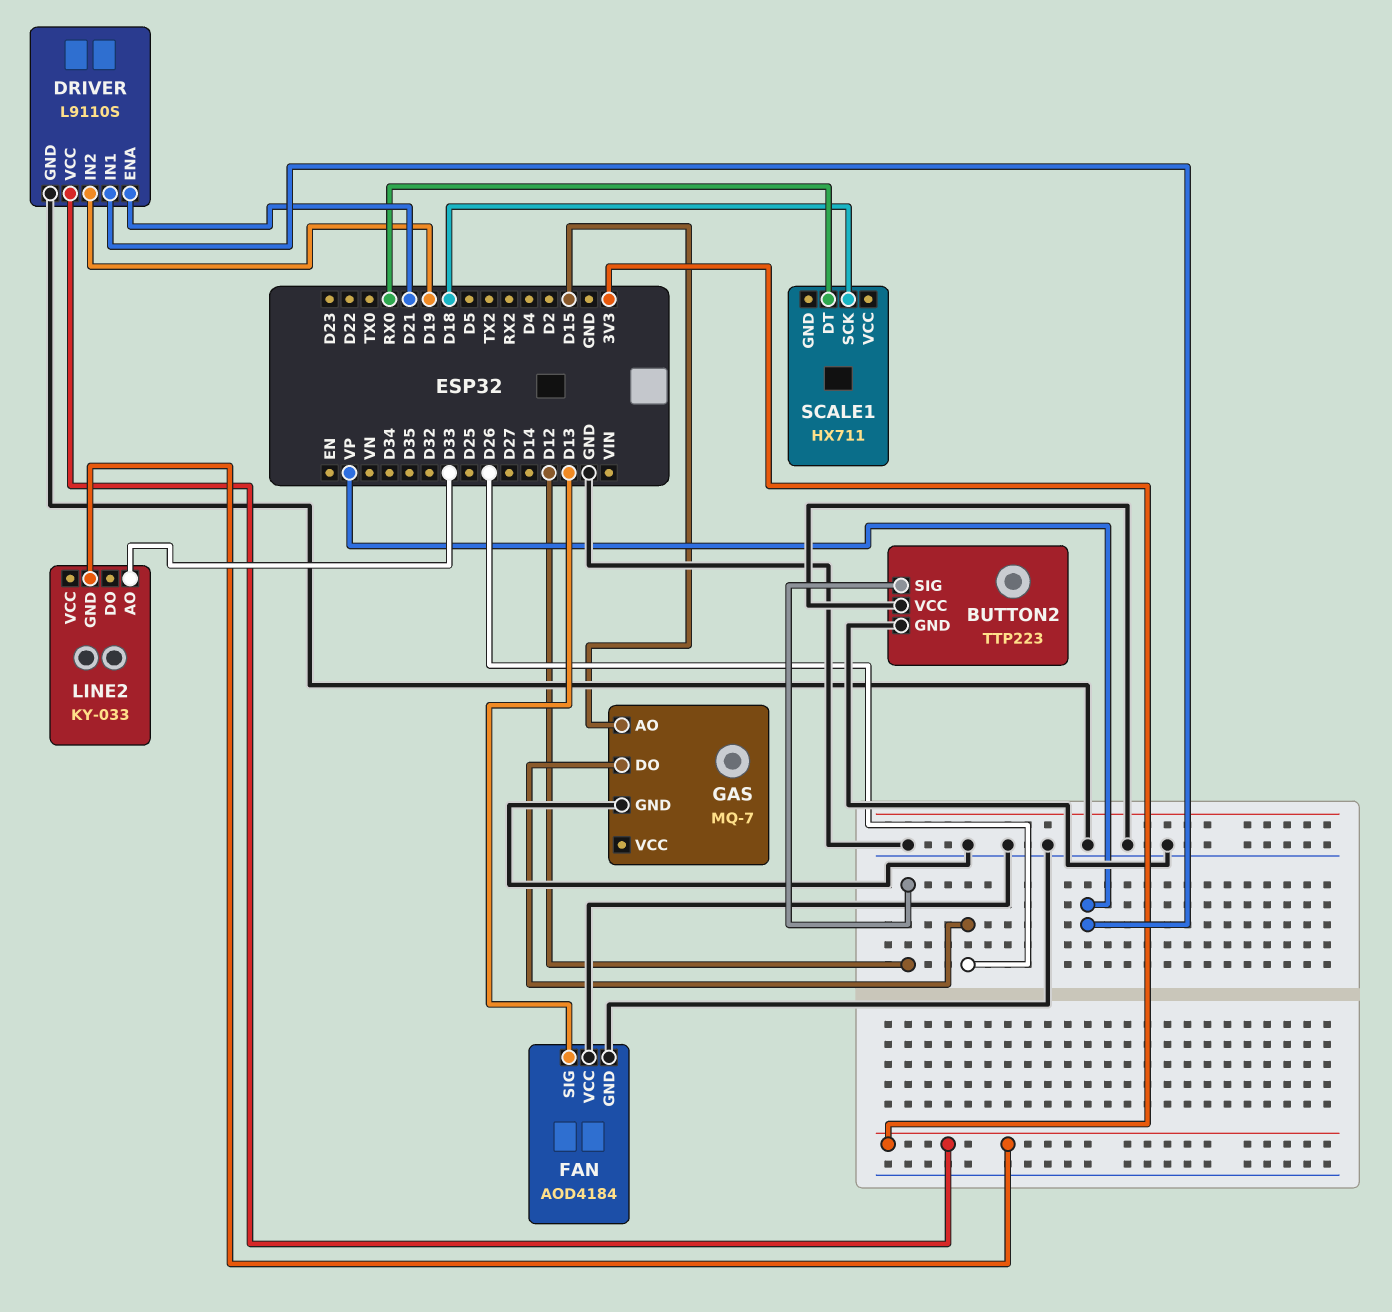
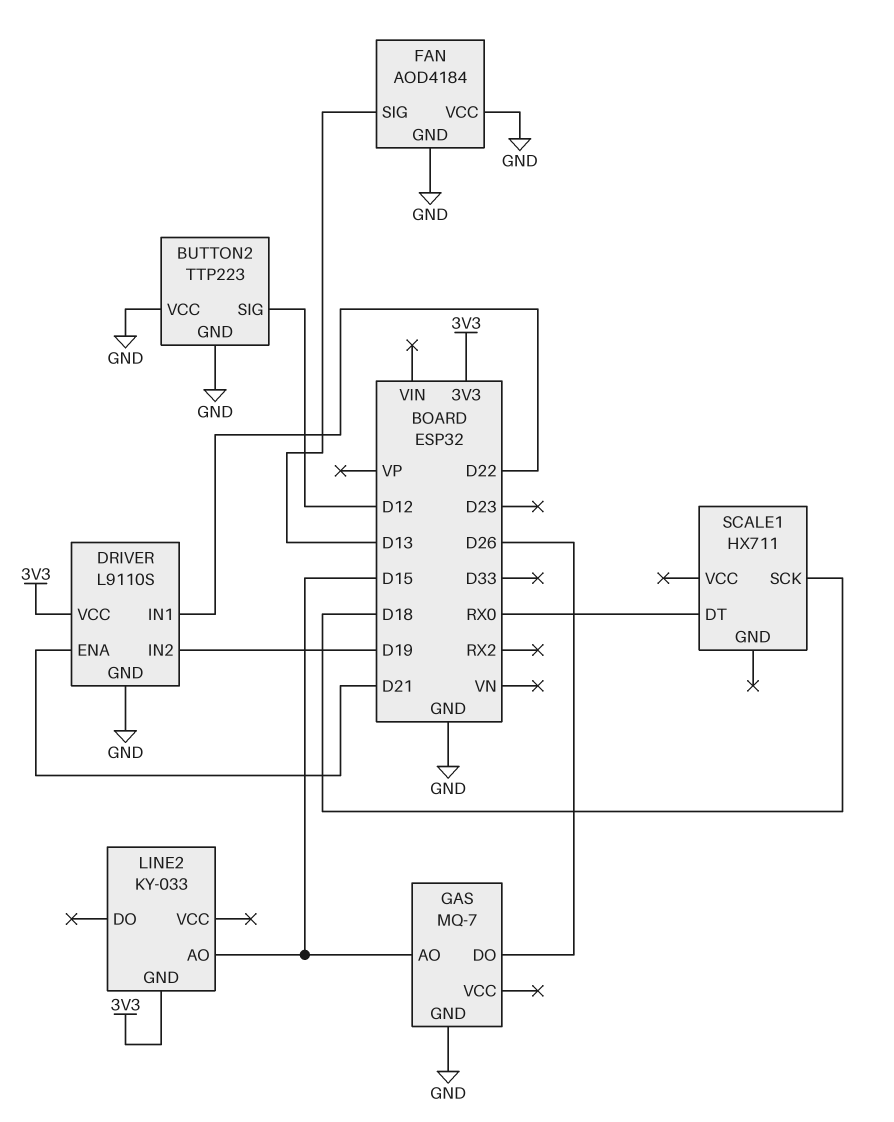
DRIVER pin IN1: VP -> D22
LINE2 pin AO: D33 -> D15

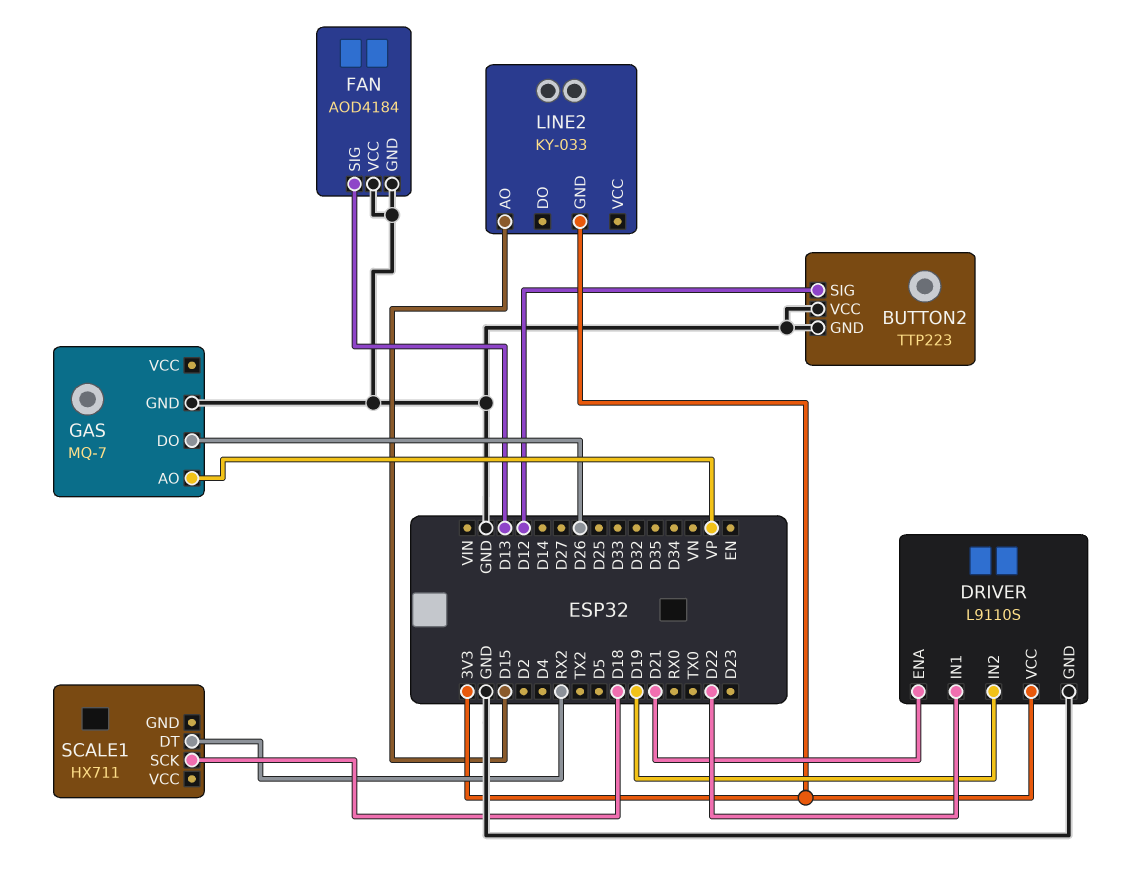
GAS pin AO: D15 -> VP
SCALE1 pin DT: RX0 -> RX2

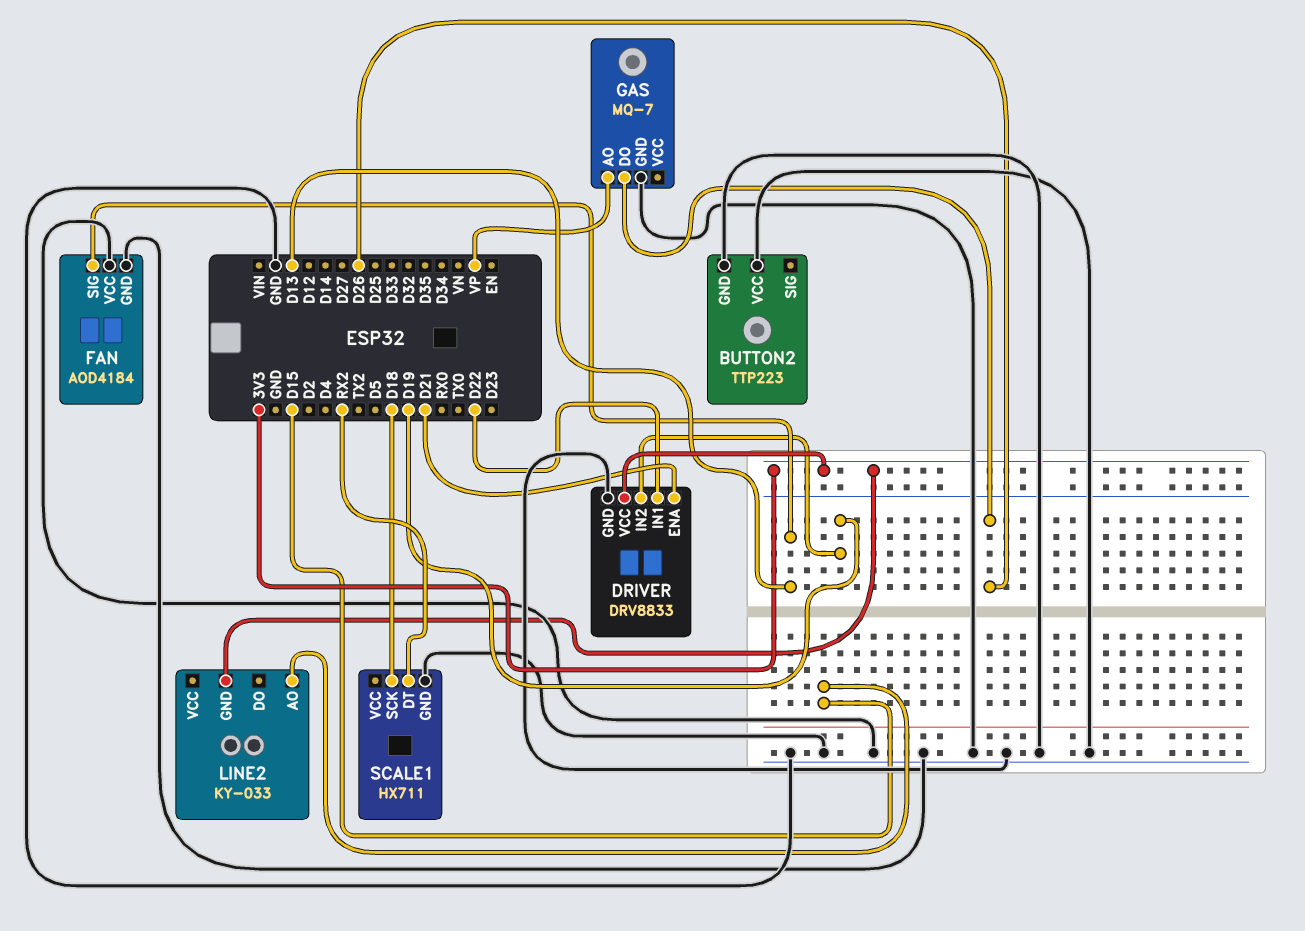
BUTTON2 pin SIG: D12 -> none
DRIVER: L9110S -> DRV8833
SCALE1 pin GND: none -> GND

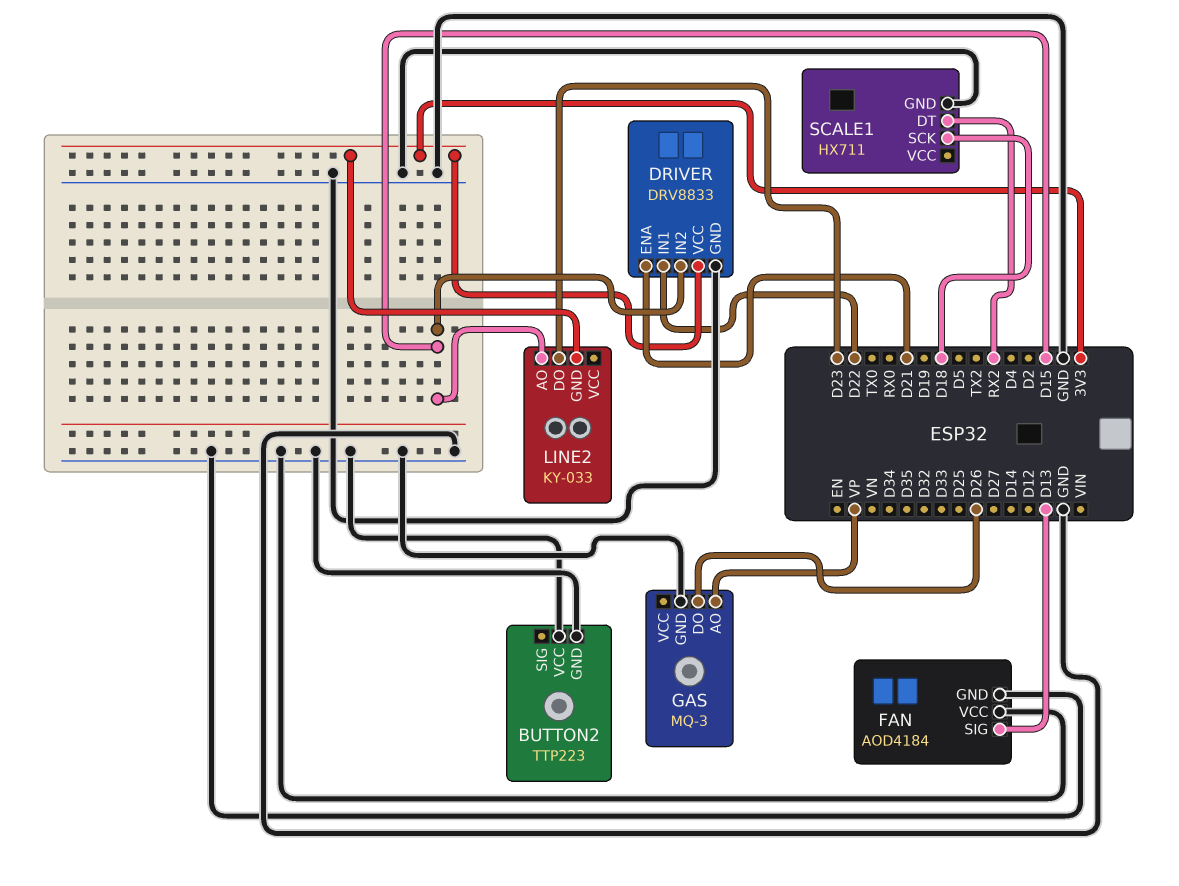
DRIVER pin IN2: D19 -> D15
GAS: MQ-7 -> MQ-3
LINE2 pin DO: none -> D23

